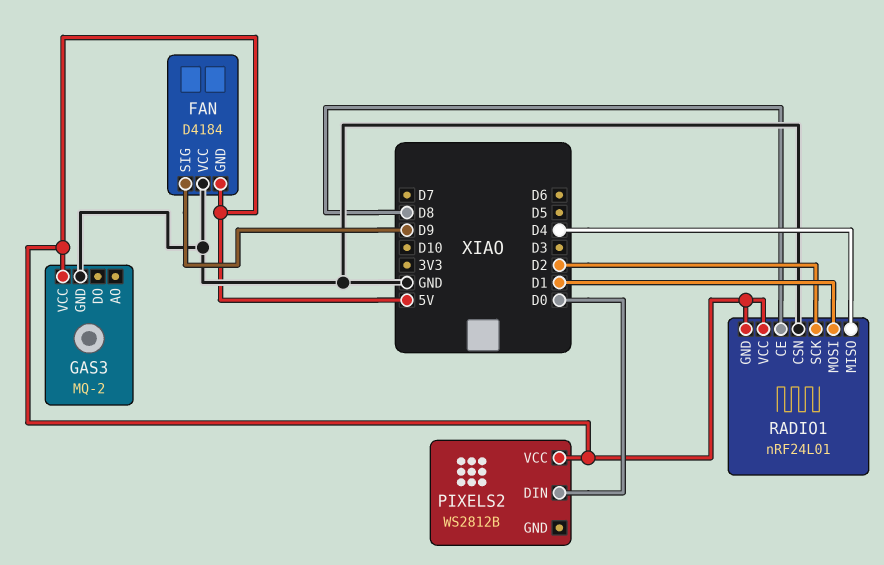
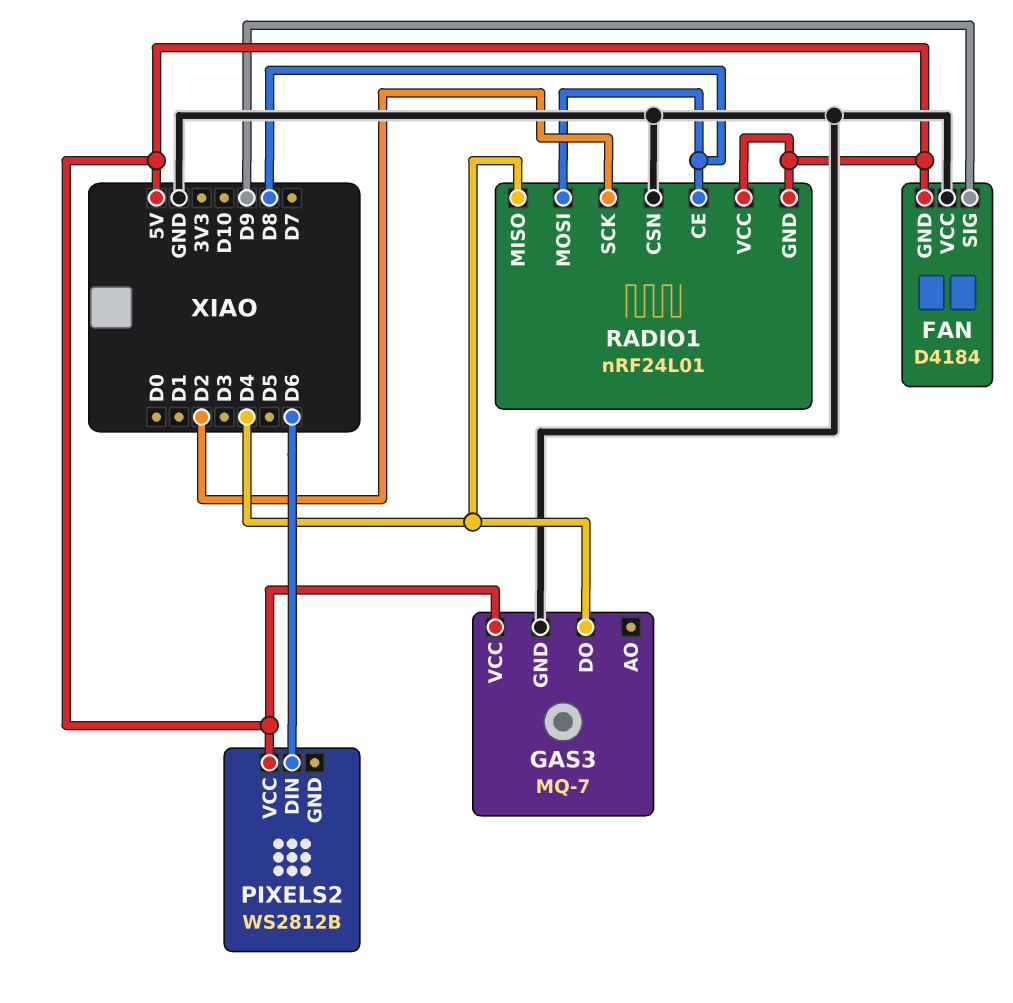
GAS3: MQ-2 -> MQ-7
GAS3 pin DO: none -> D4
PIXELS2 pin DIN: D0 -> D6
RADIO1 pin MOSI: D1 -> D8

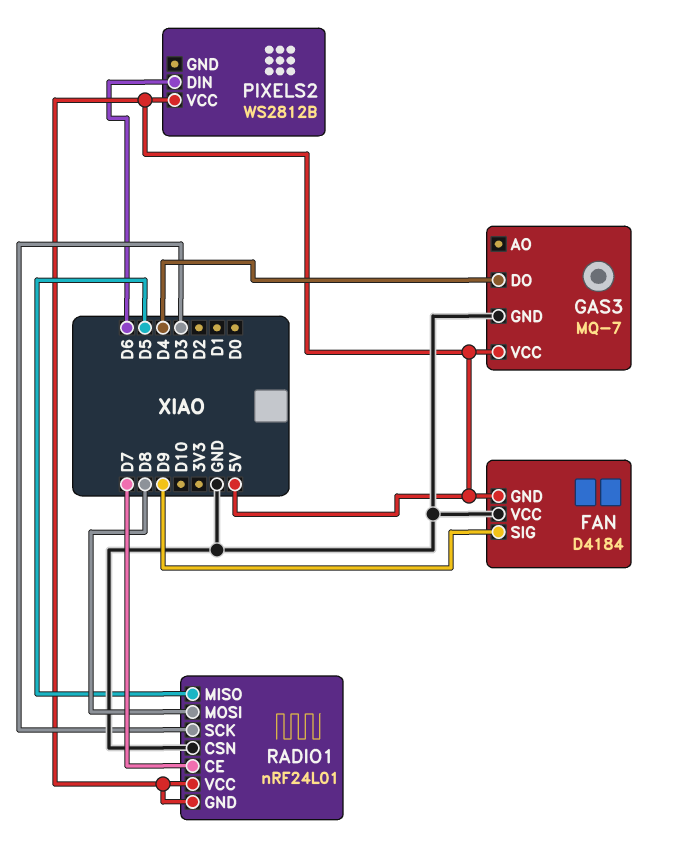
RADIO1 pin CE: D8 -> D7
RADIO1 pin MISO: D4 -> D5
RADIO1 pin SCK: D2 -> D3

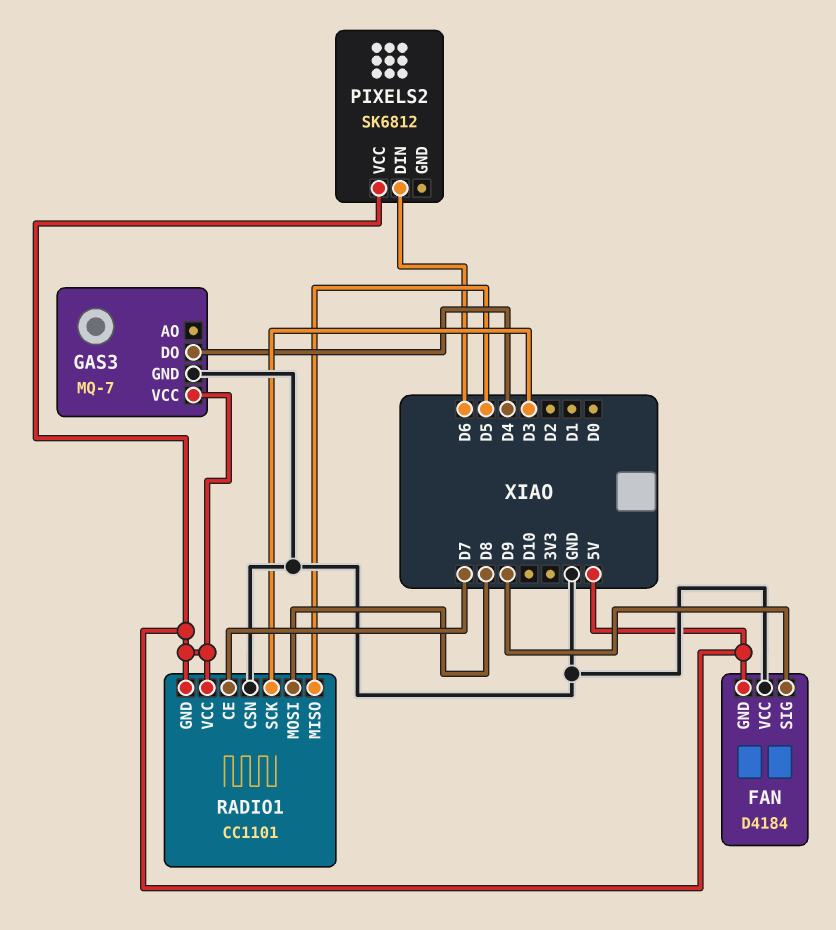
PIXELS2: WS2812B -> SK6812
RADIO1: nRF24L01 -> CC1101

